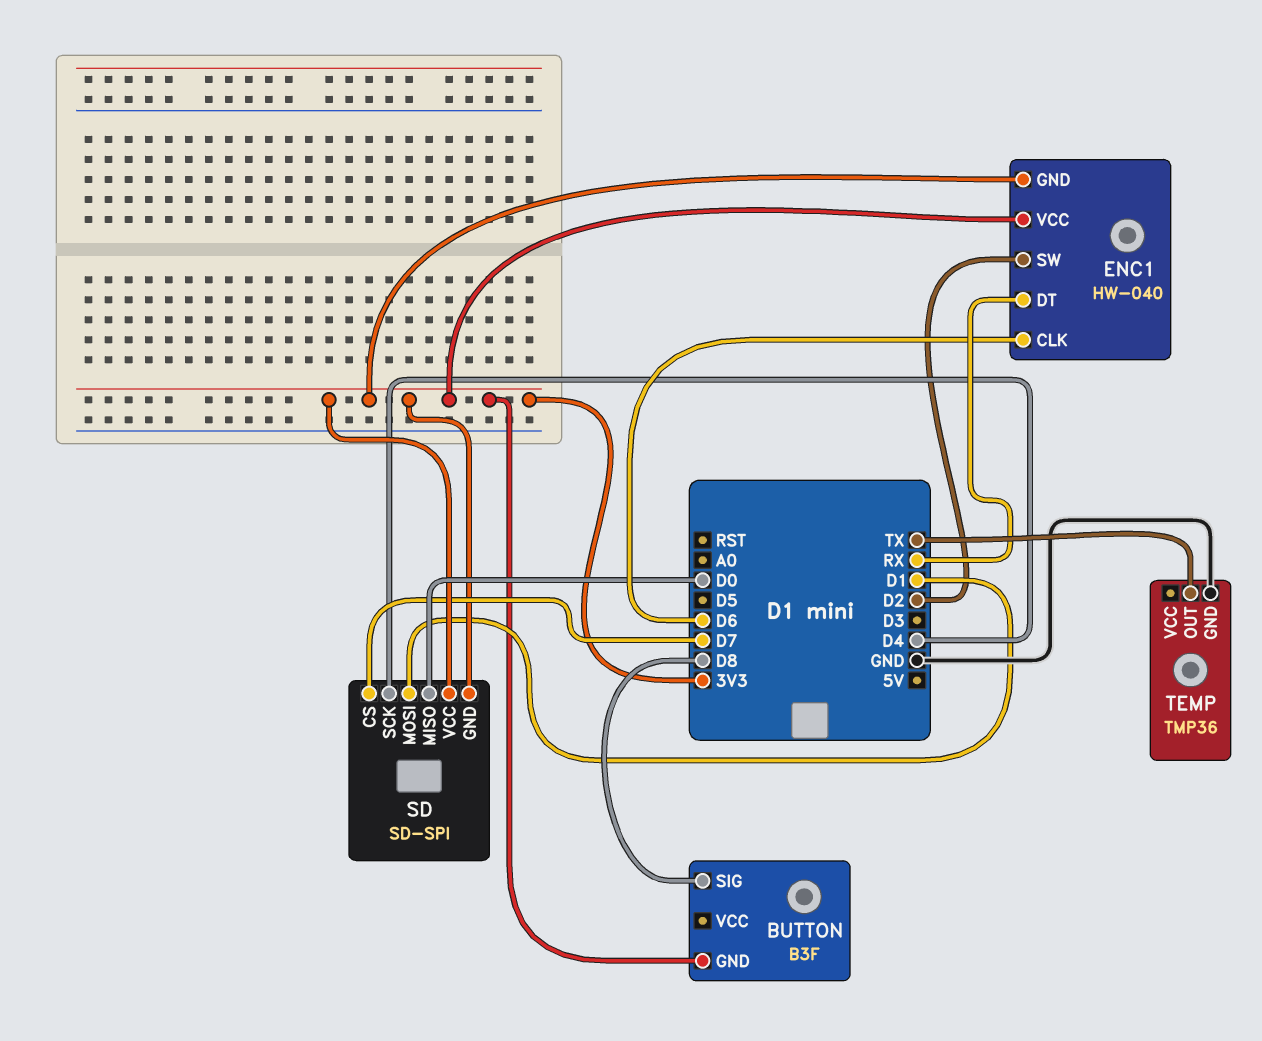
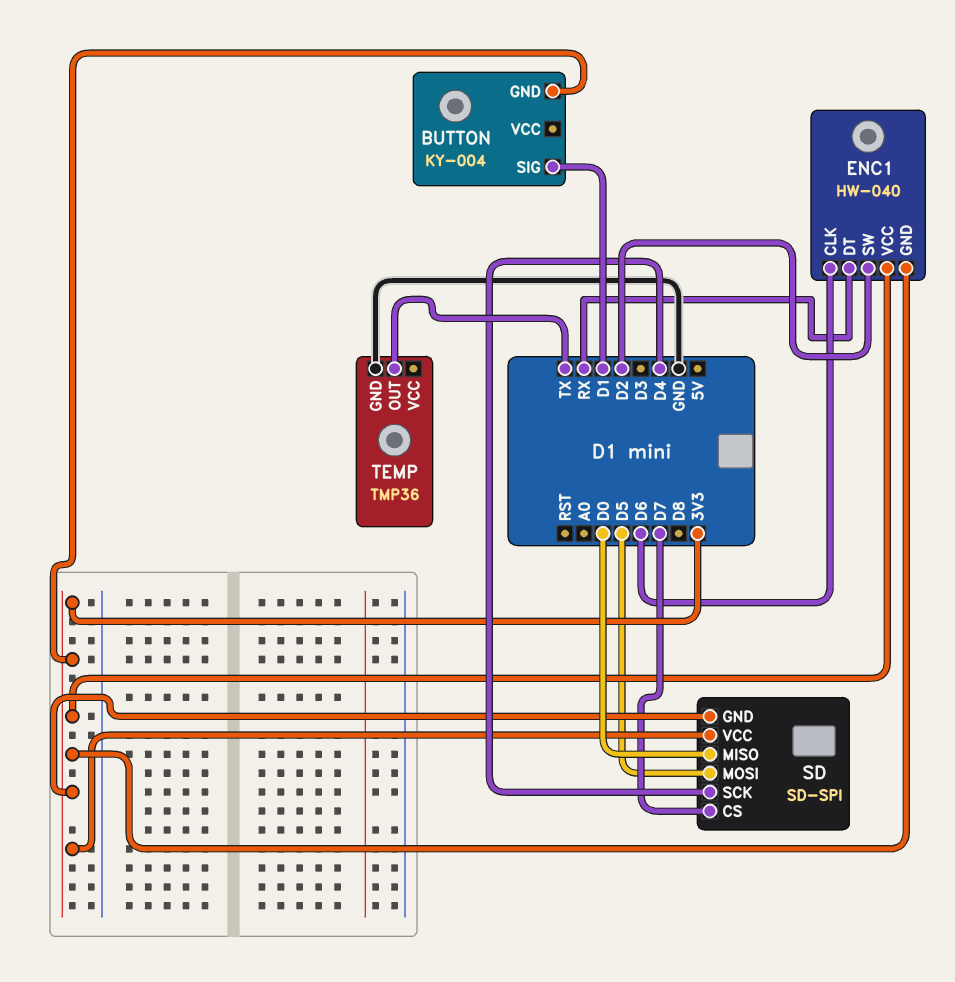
BUTTON: B3F -> KY-004
BUTTON pin SIG: D8 -> D1
SD pin MOSI: D1 -> D5

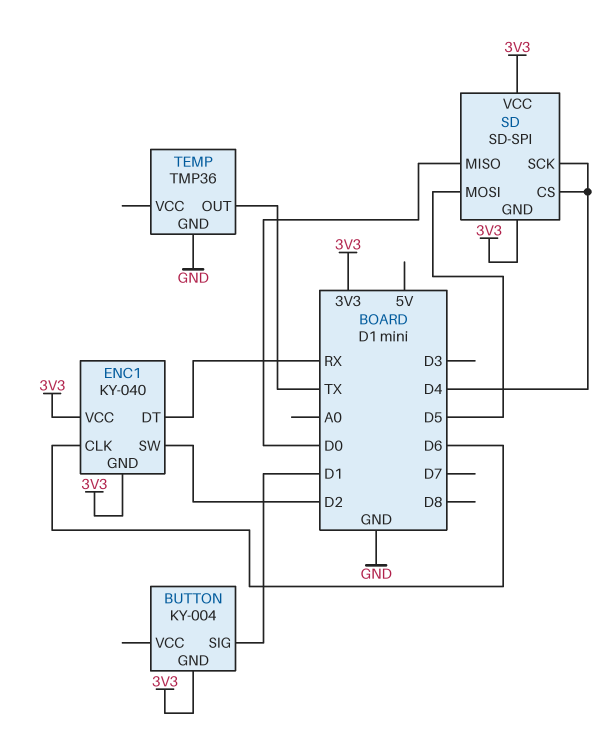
ENC1: HW-040 -> KY-040
SD pin CS: D7 -> D4

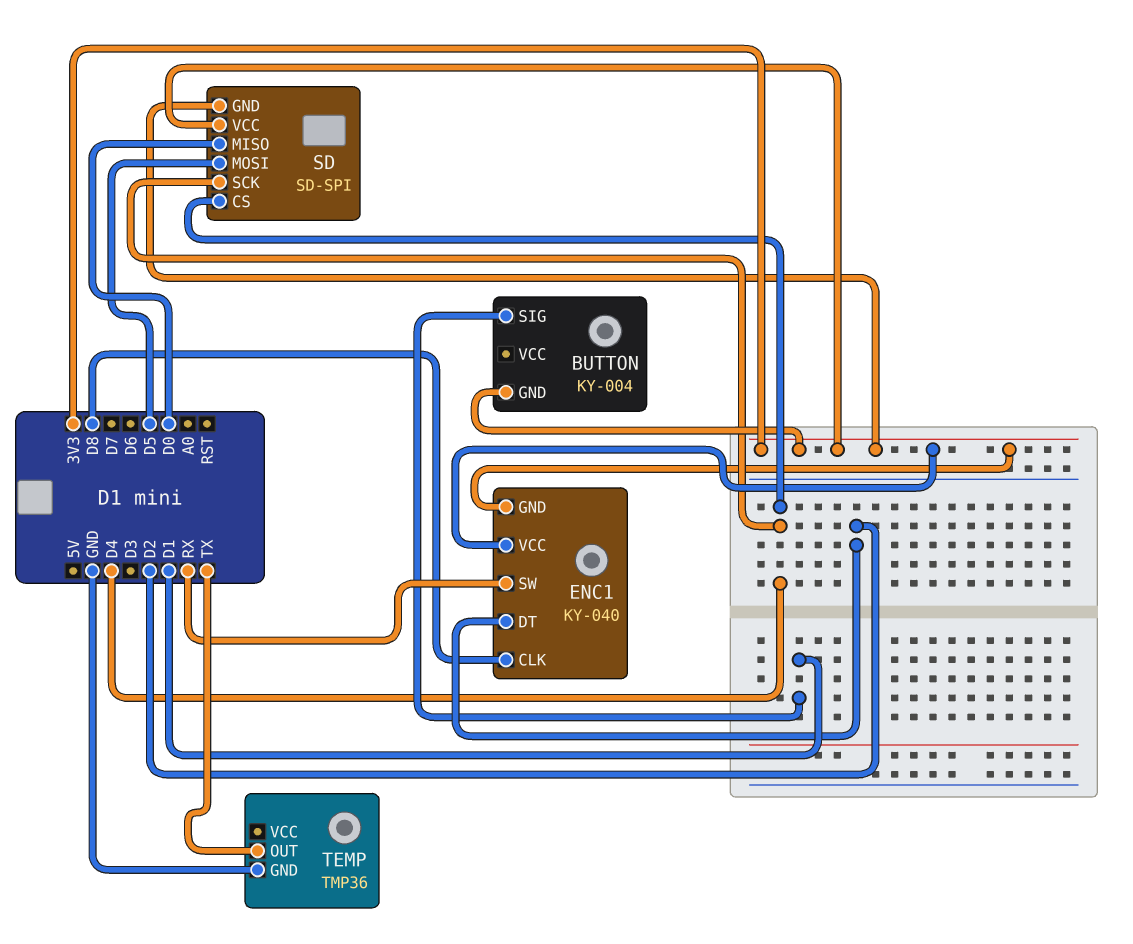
ENC1 pin CLK: D6 -> D8
ENC1 pin DT: RX -> D2
ENC1 pin SW: D2 -> RX

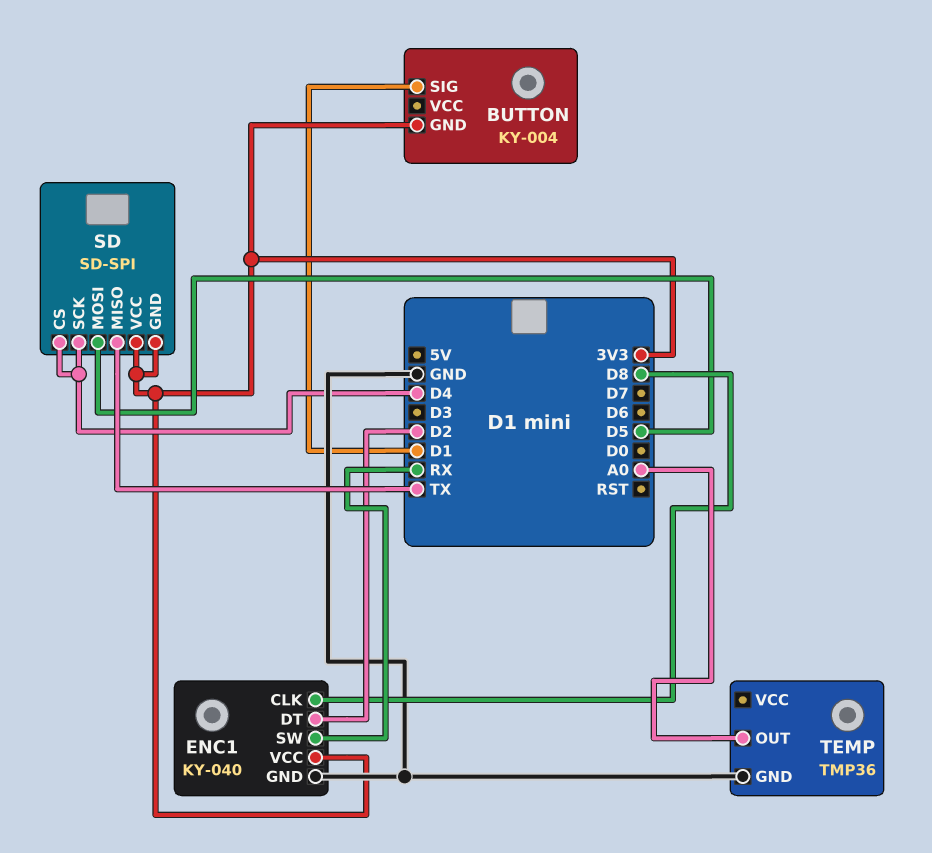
ENC1 pin GND: 3V3 -> GND
SD pin MISO: D0 -> TX
TEMP pin OUT: TX -> A0

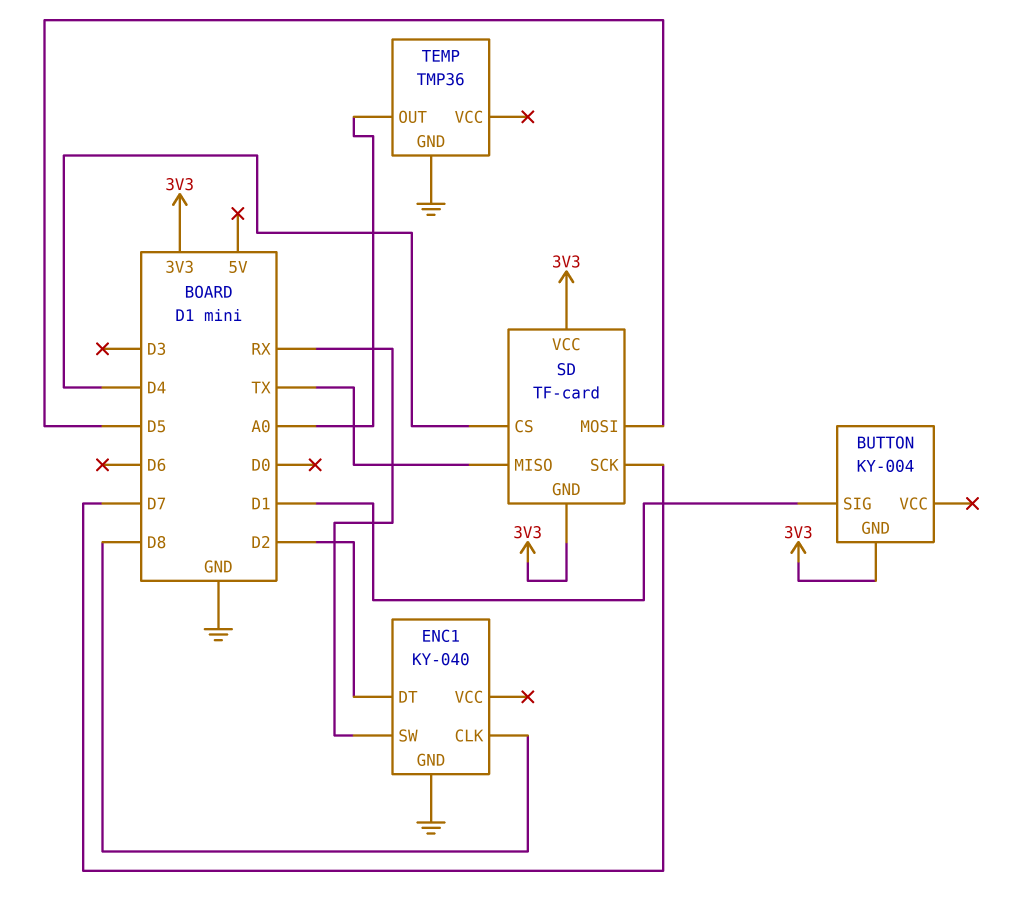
ENC1 pin VCC: 3V3 -> none
SD: SD-SPI -> TF-card
SD pin SCK: D4 -> D7

